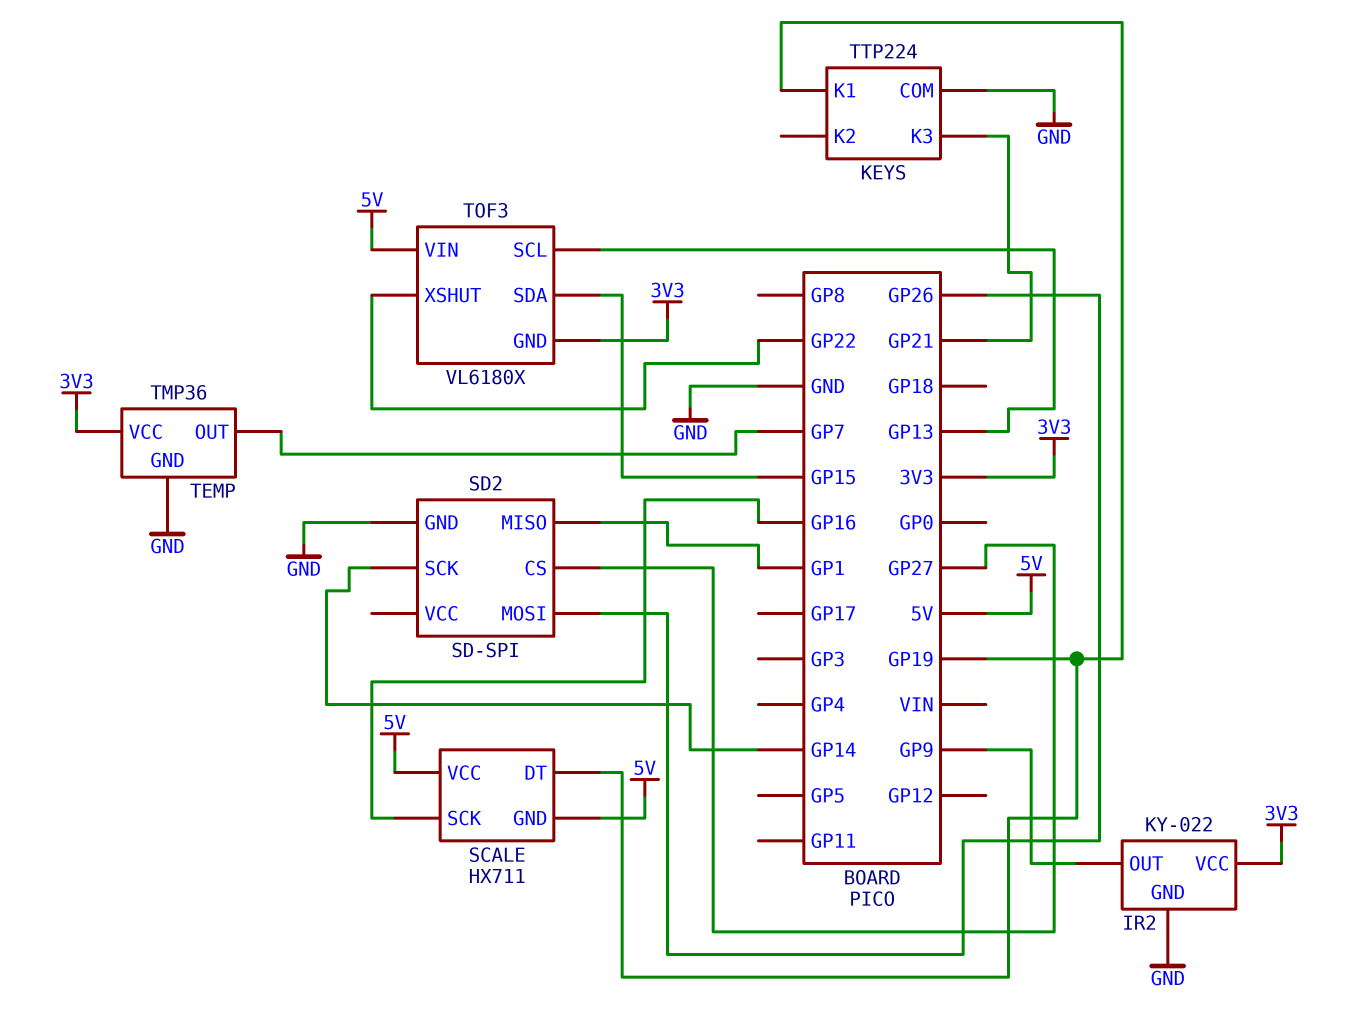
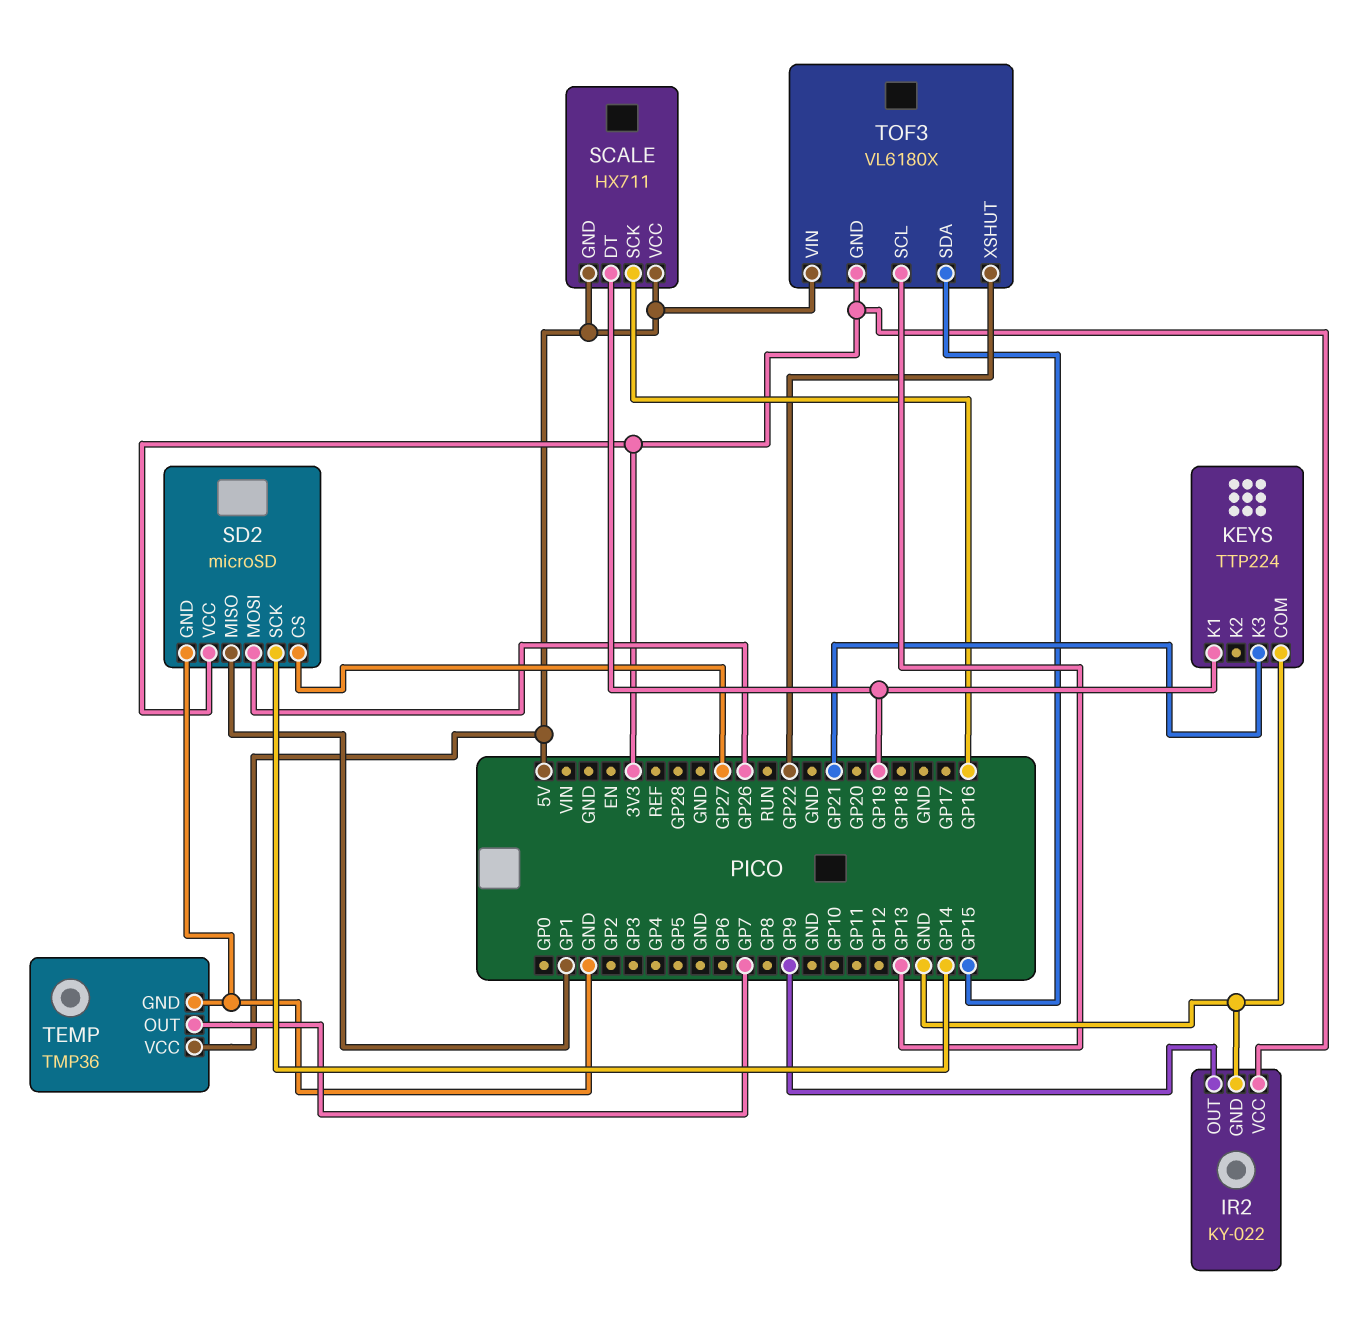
SD2: SD-SPI -> microSD
SD2 pin VCC: none -> 3V3
TEMP pin VCC: 3V3 -> 5V

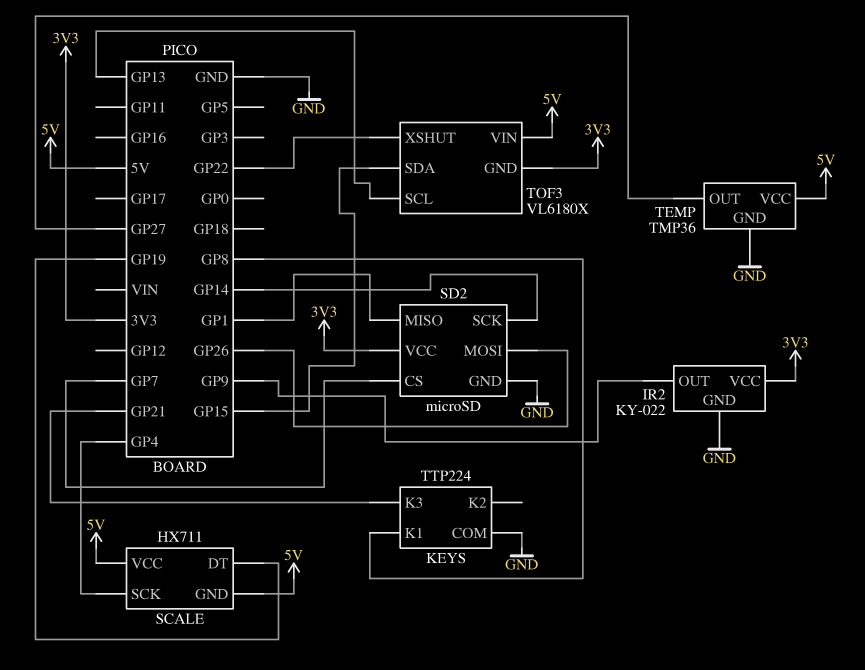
KEYS pin K1: GP19 -> GP8
SCALE pin SCK: GP16 -> GP4
SD2 pin CS: GP27 -> GP7
TEMP pin OUT: GP7 -> GP27

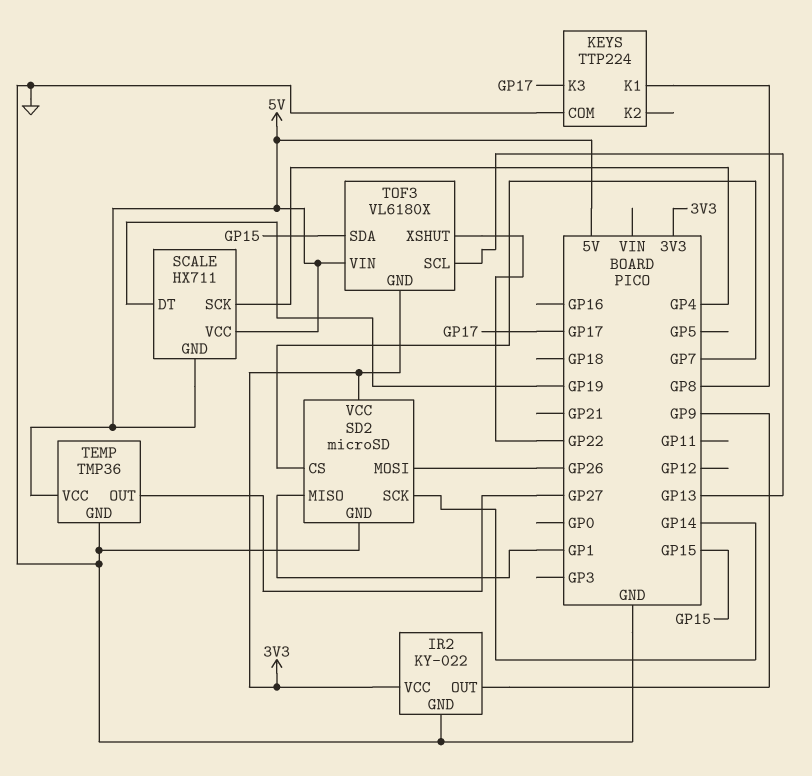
KEYS pin K3: GP21 -> GP17

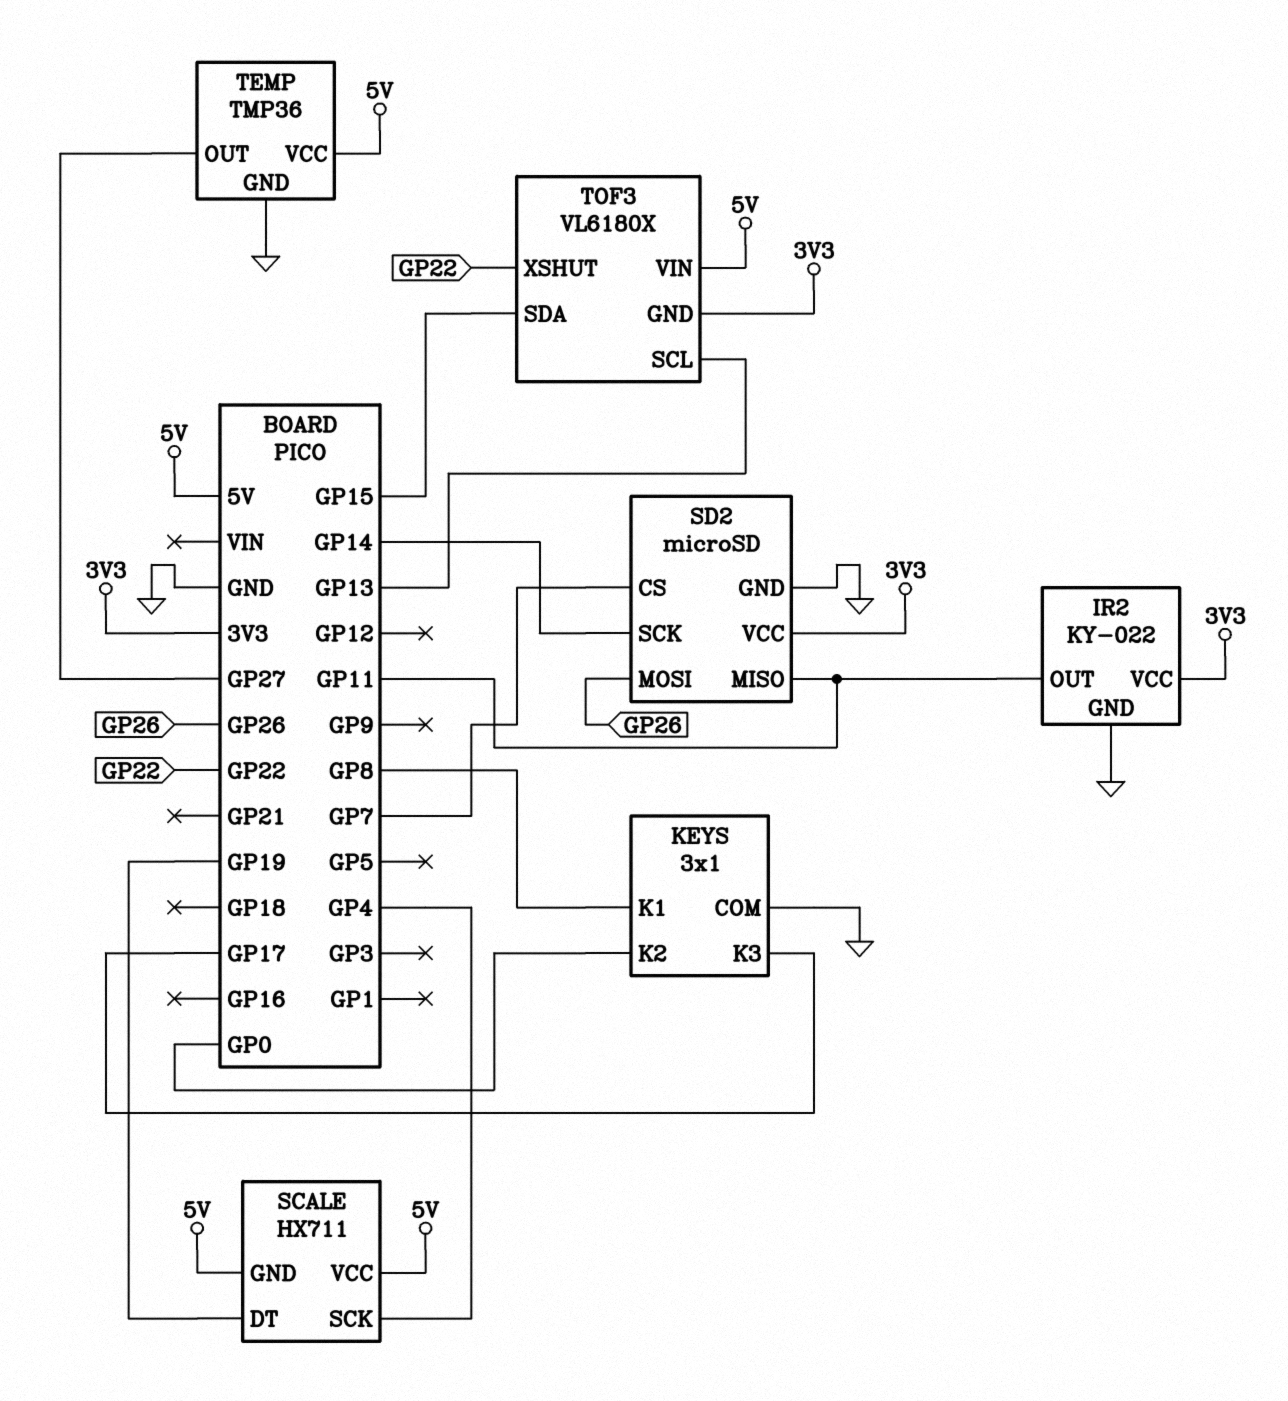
IR2 pin OUT: GP9 -> GP11
KEYS: TTP224 -> 3x1
KEYS pin K2: none -> GP0
SD2 pin MISO: GP1 -> GP11

